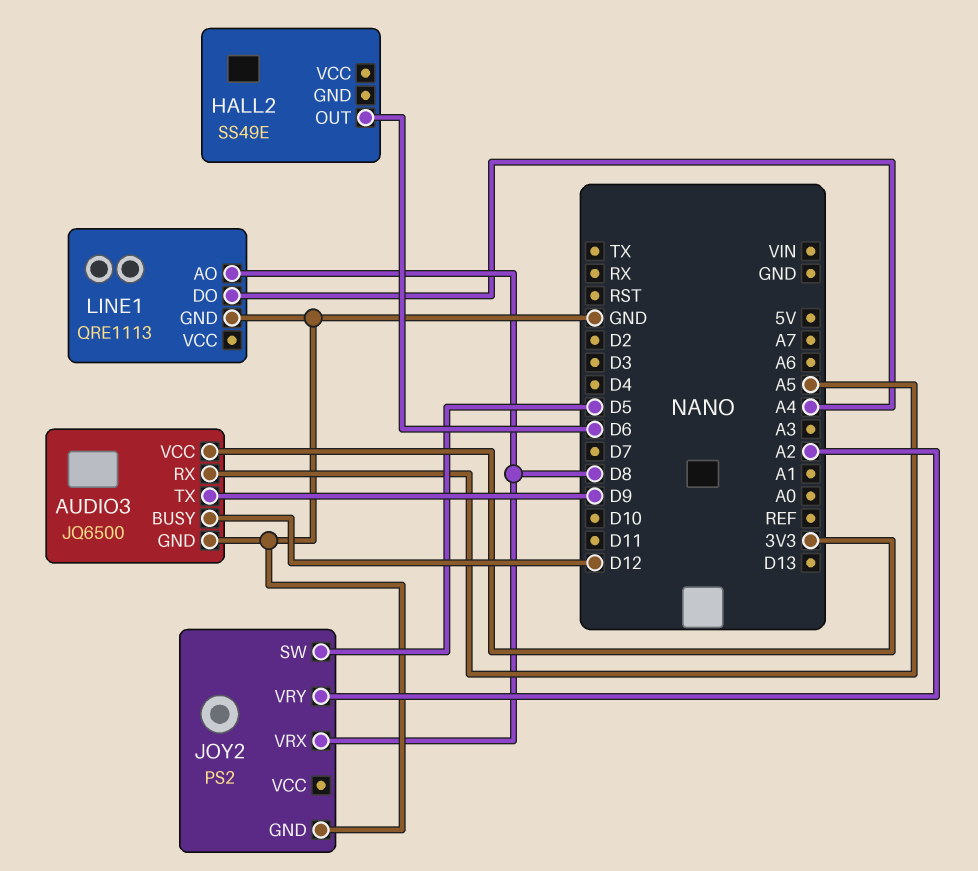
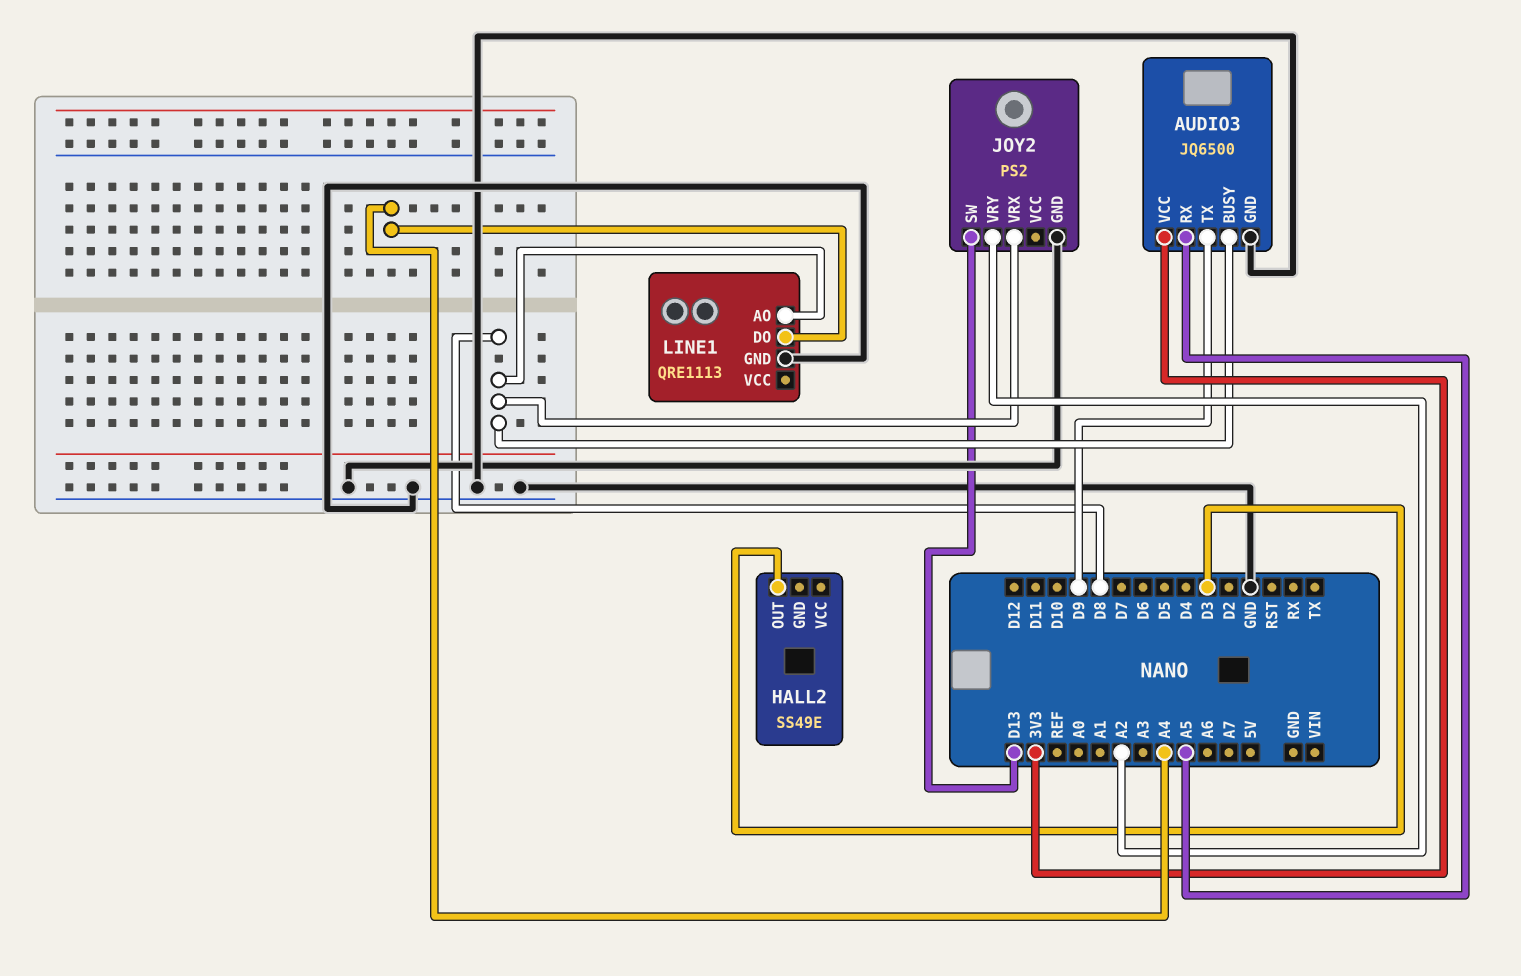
AUDIO3 pin BUSY: D12 -> D8
HALL2 pin OUT: D6 -> D3
JOY2 pin SW: D5 -> D13

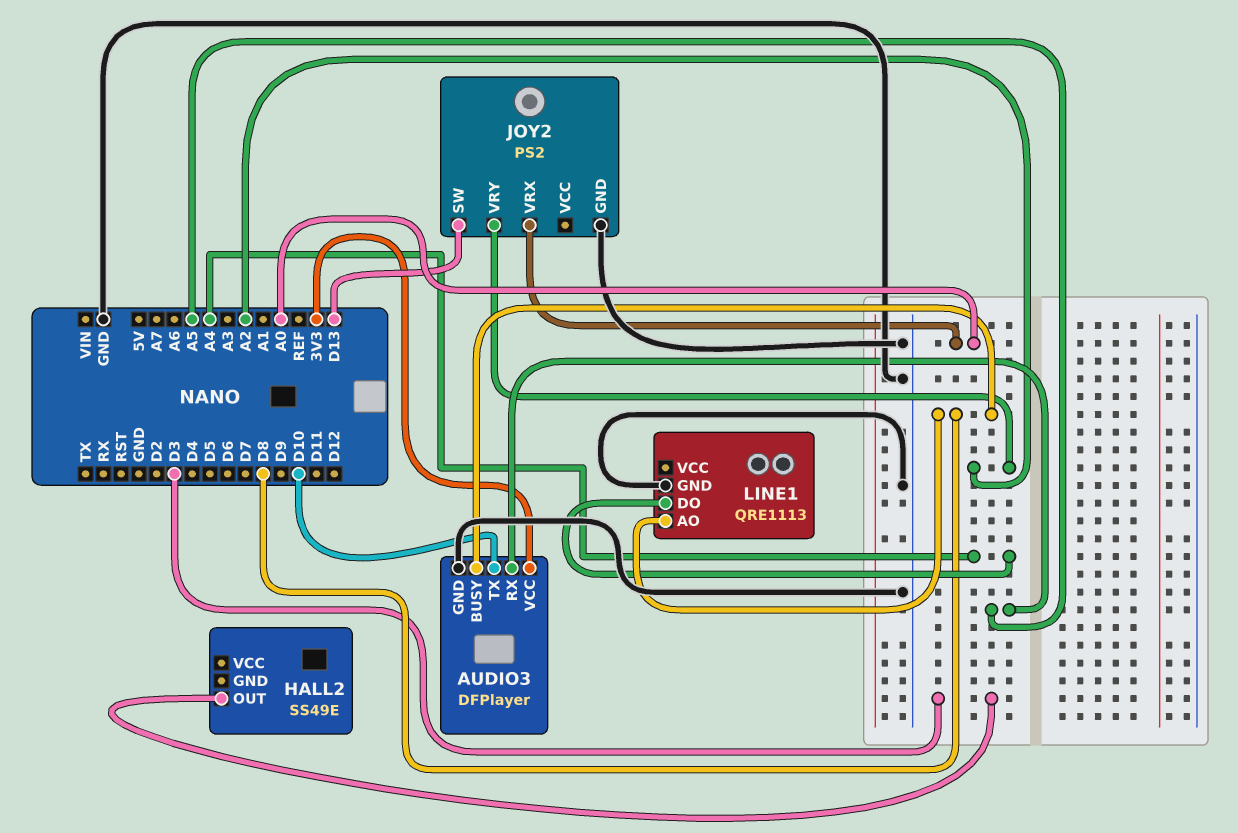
AUDIO3: JQ6500 -> DFPlayer
AUDIO3 pin TX: D9 -> D10
JOY2 pin VRX: D8 -> A0

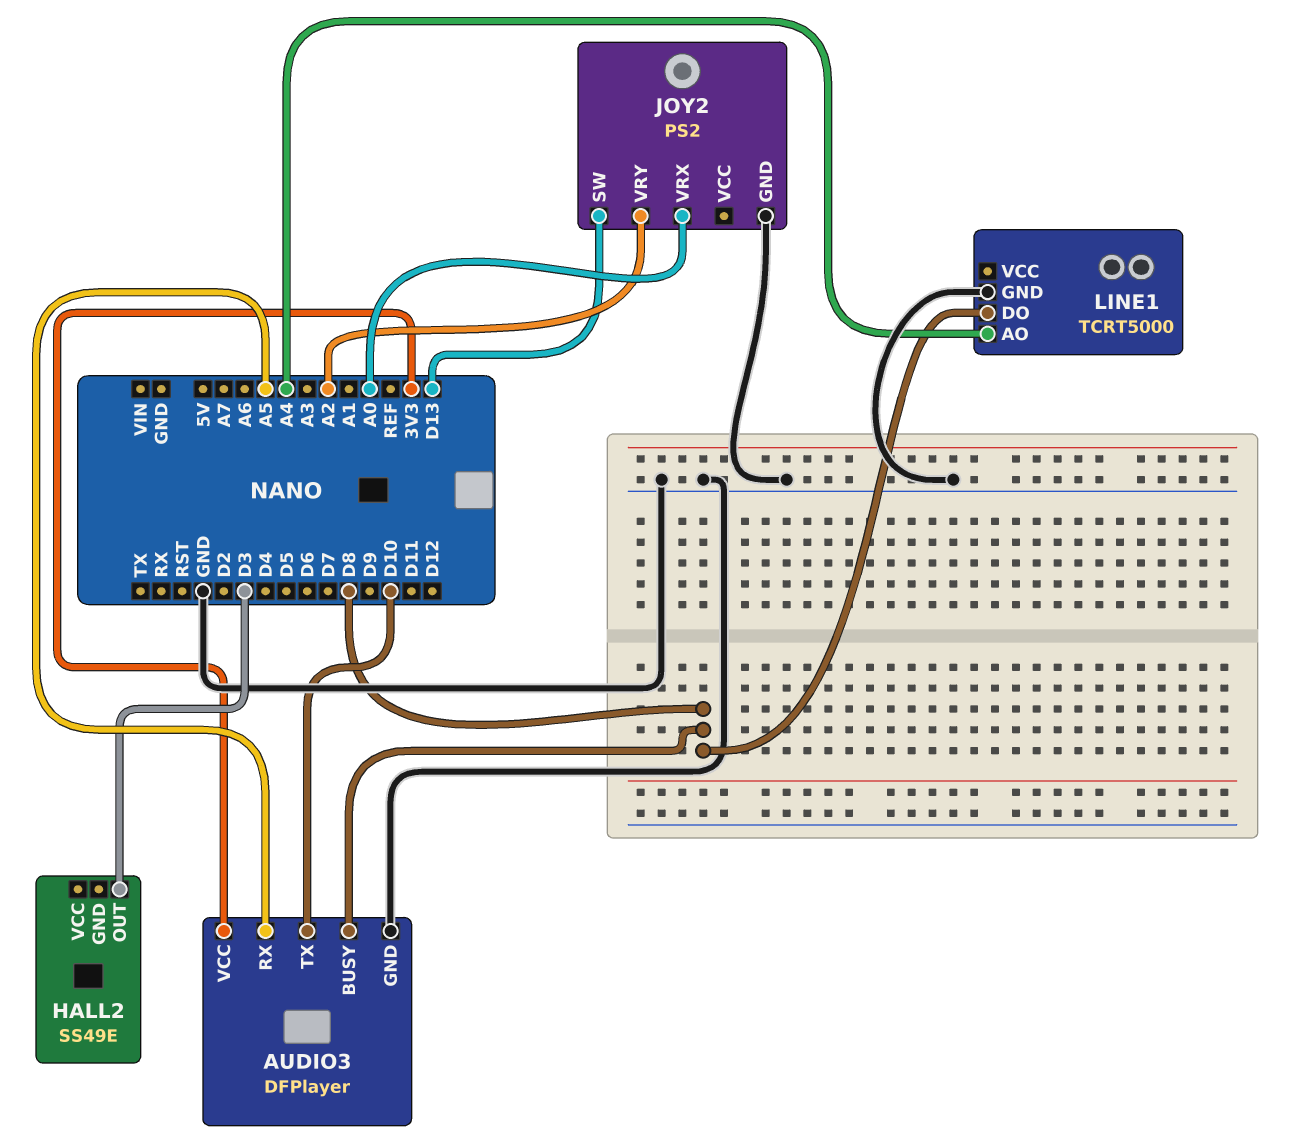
LINE1: QRE1113 -> TCRT5000
LINE1 pin AO: D8 -> A4
LINE1 pin DO: A4 -> D8

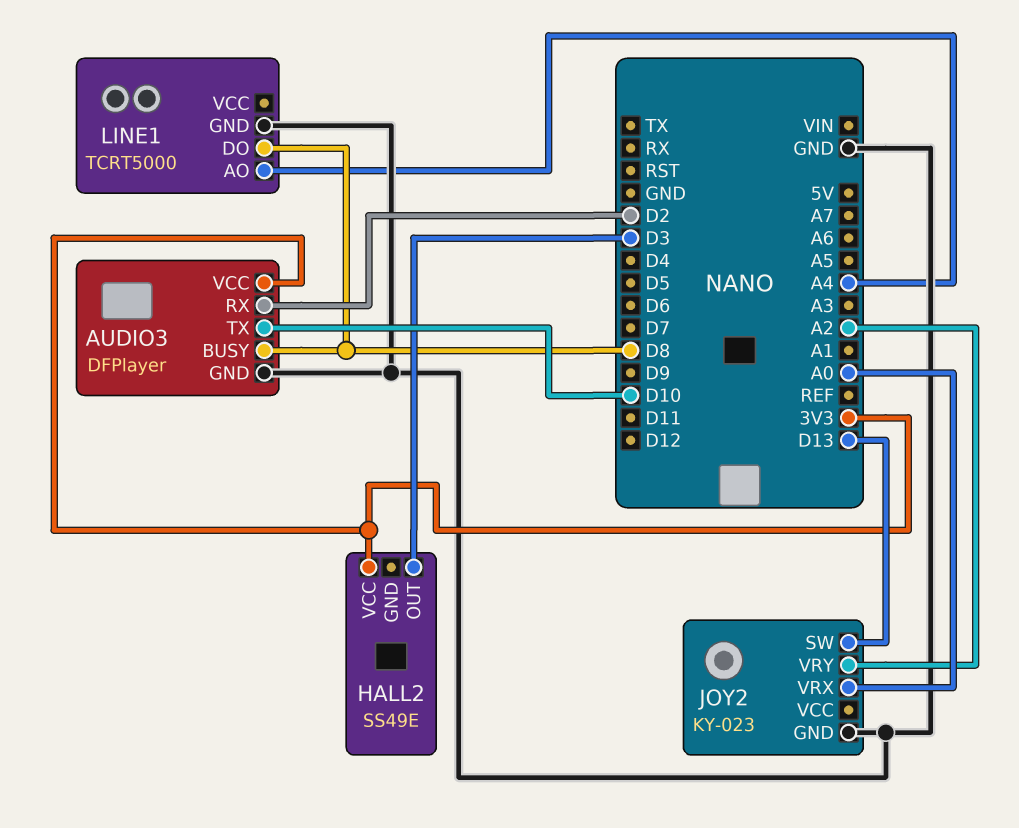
AUDIO3 pin RX: A5 -> D2
HALL2 pin VCC: none -> 3V3
JOY2: PS2 -> KY-023

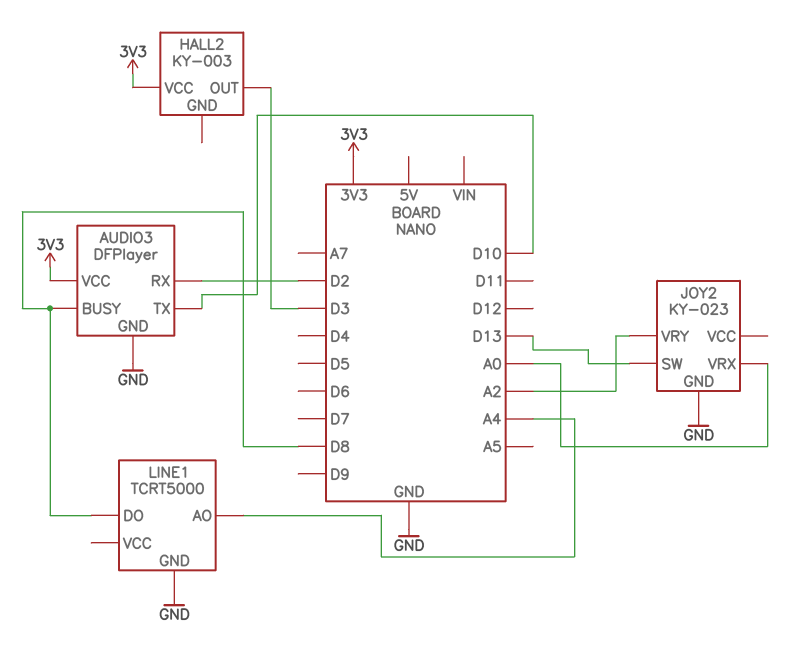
HALL2: SS49E -> KY-003

